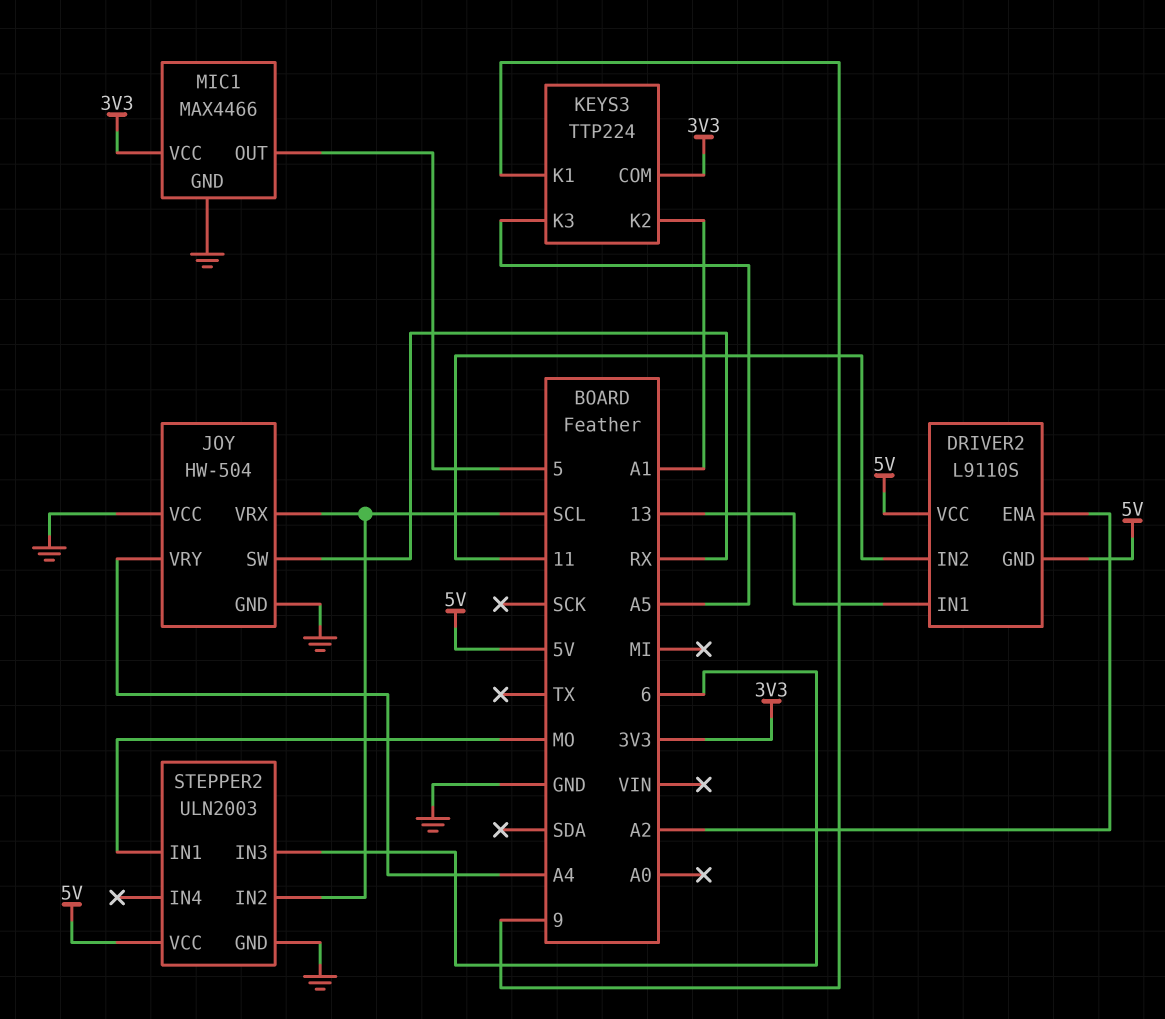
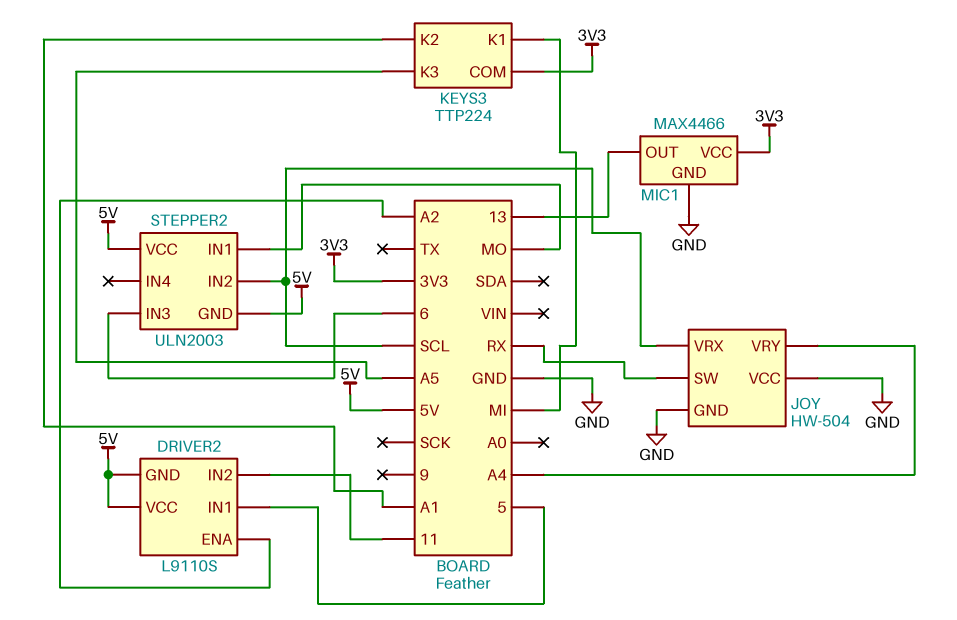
DRIVER2 pin IN1: 13 -> 5
KEYS3 pin K1: 9 -> MI
MIC1 pin OUT: 5 -> 13
STEPPER2 pin GND: GND -> 5V

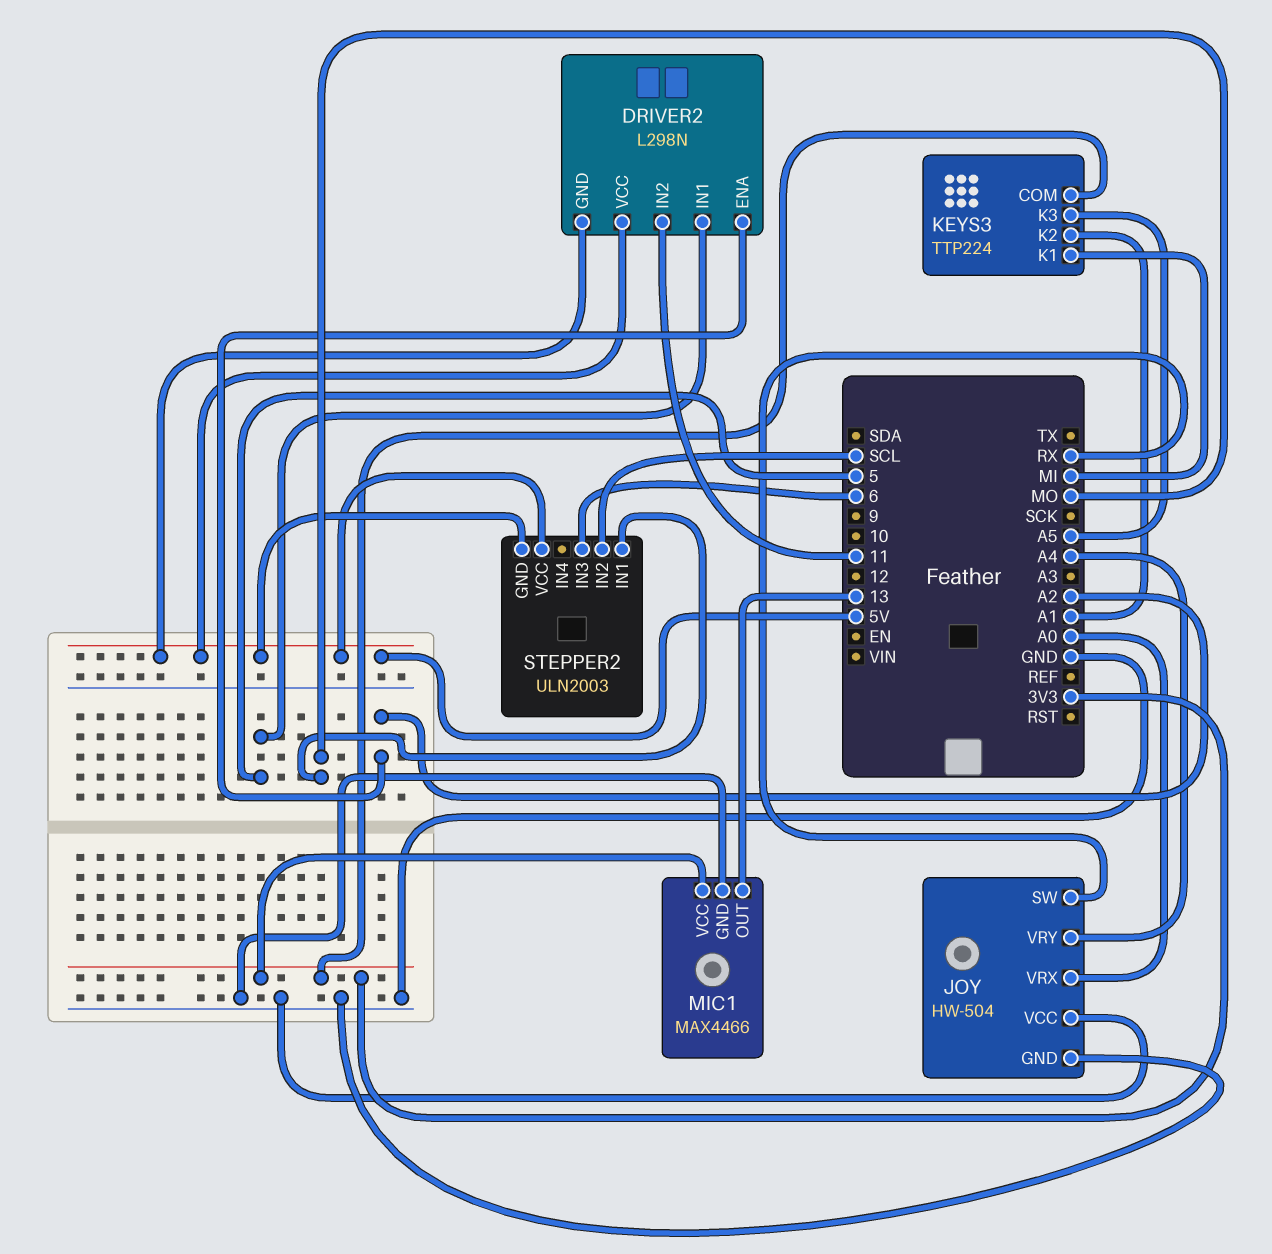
DRIVER2: L9110S -> L298N
JOY pin VRX: SCL -> A0

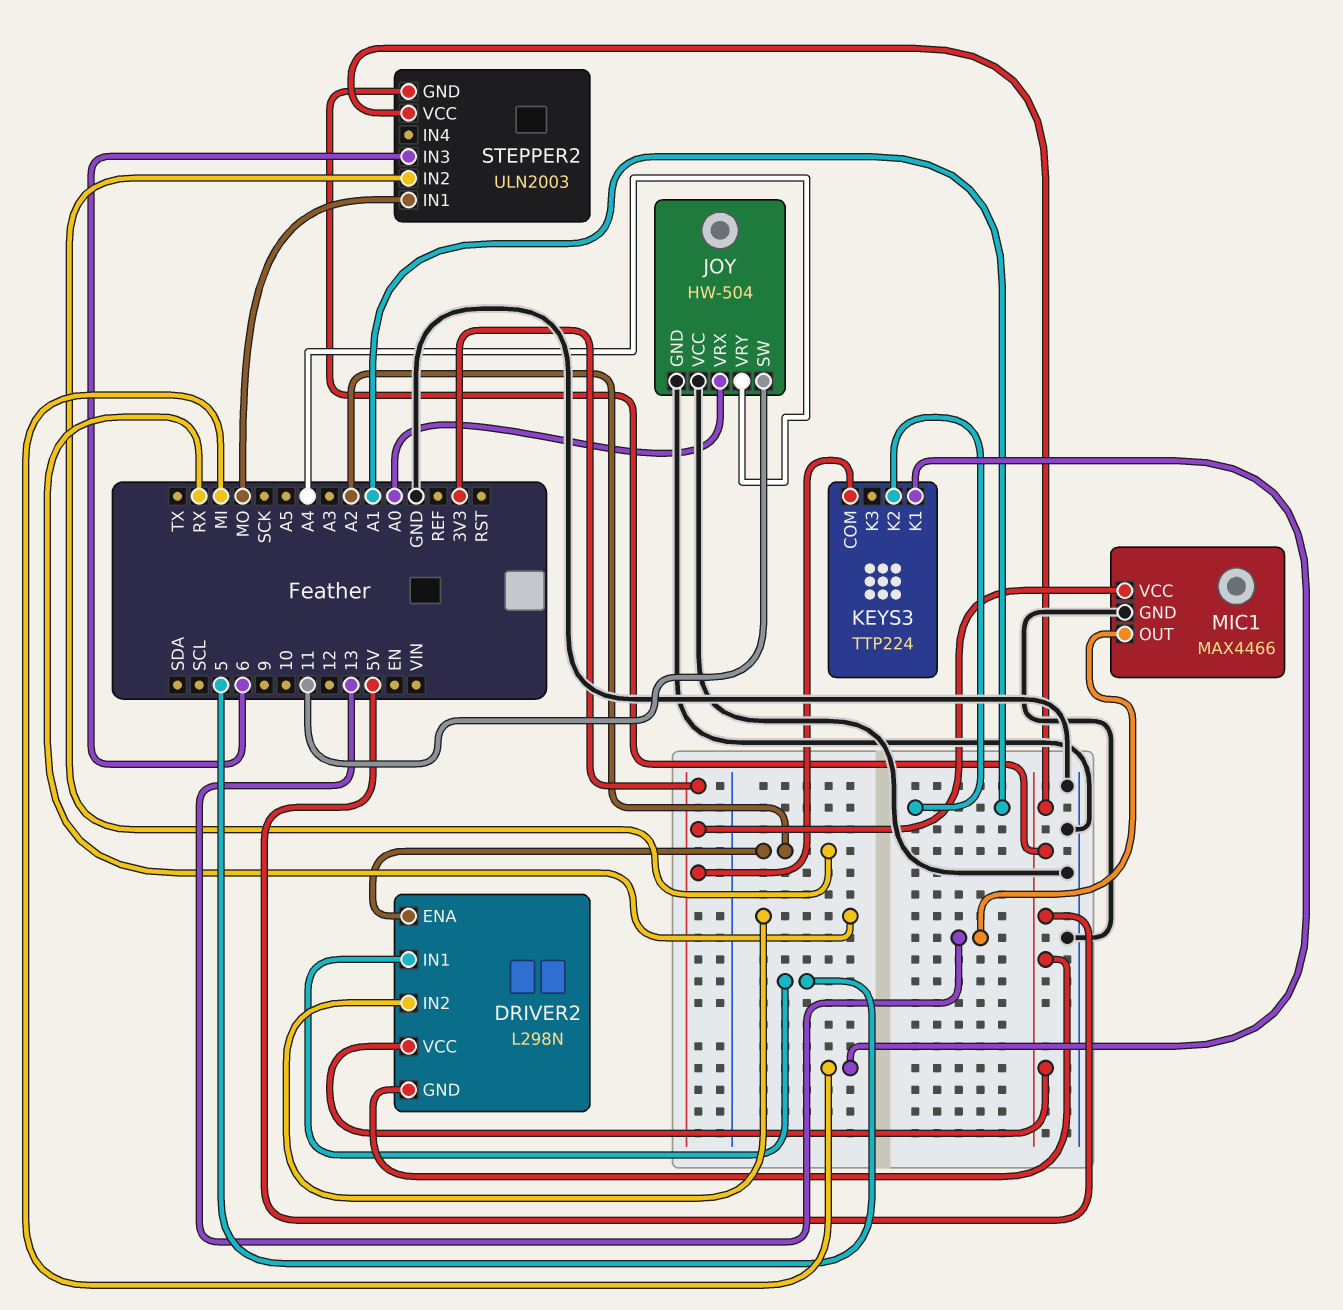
DRIVER2 pin IN2: 11 -> RX
JOY pin SW: RX -> 11
KEYS3 pin K3: A5 -> none
STEPPER2 pin IN2: SCL -> A2

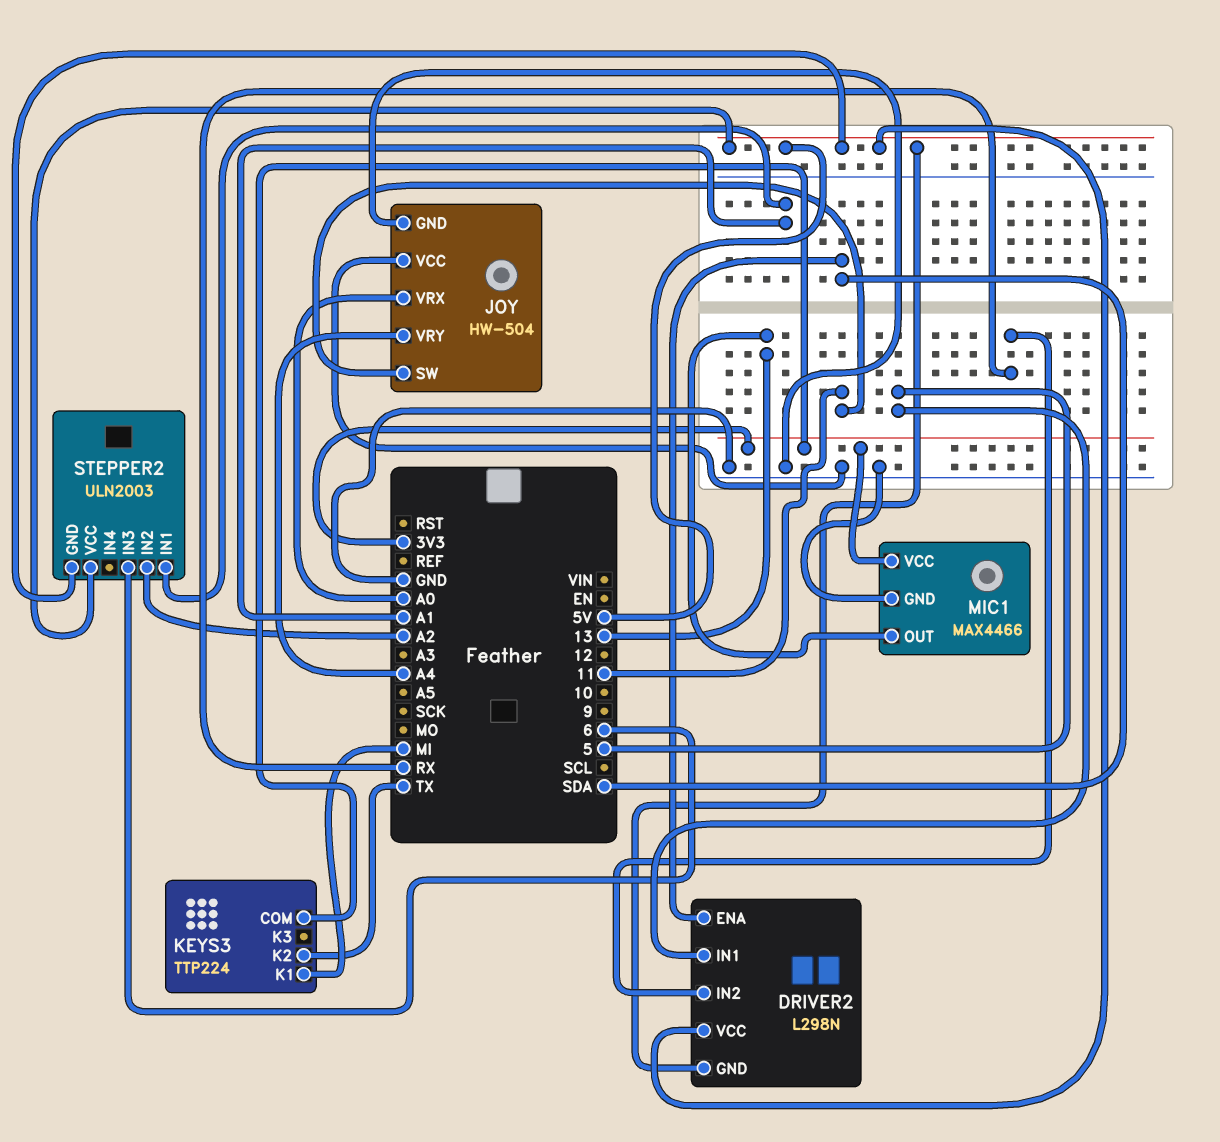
DRIVER2 pin ENA: A2 -> SDA
KEYS3 pin K2: A1 -> TX
STEPPER2 pin IN1: MO -> A1

